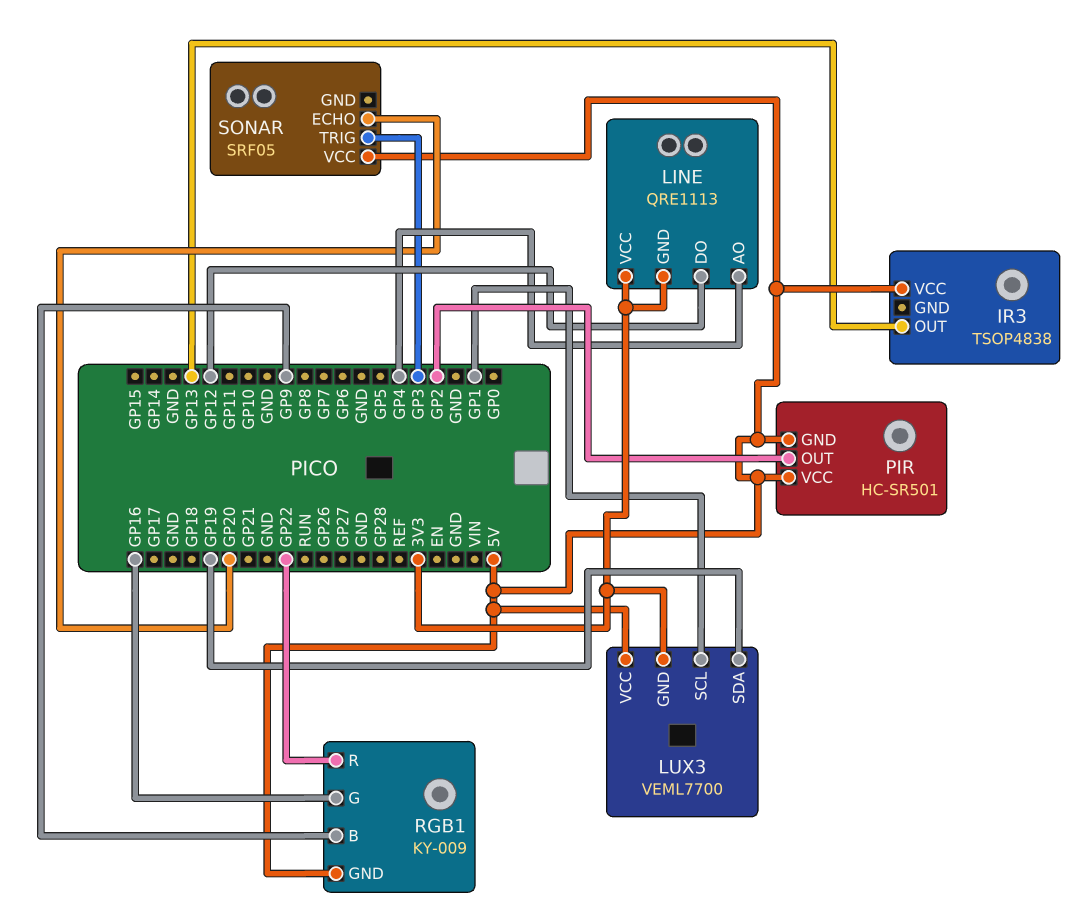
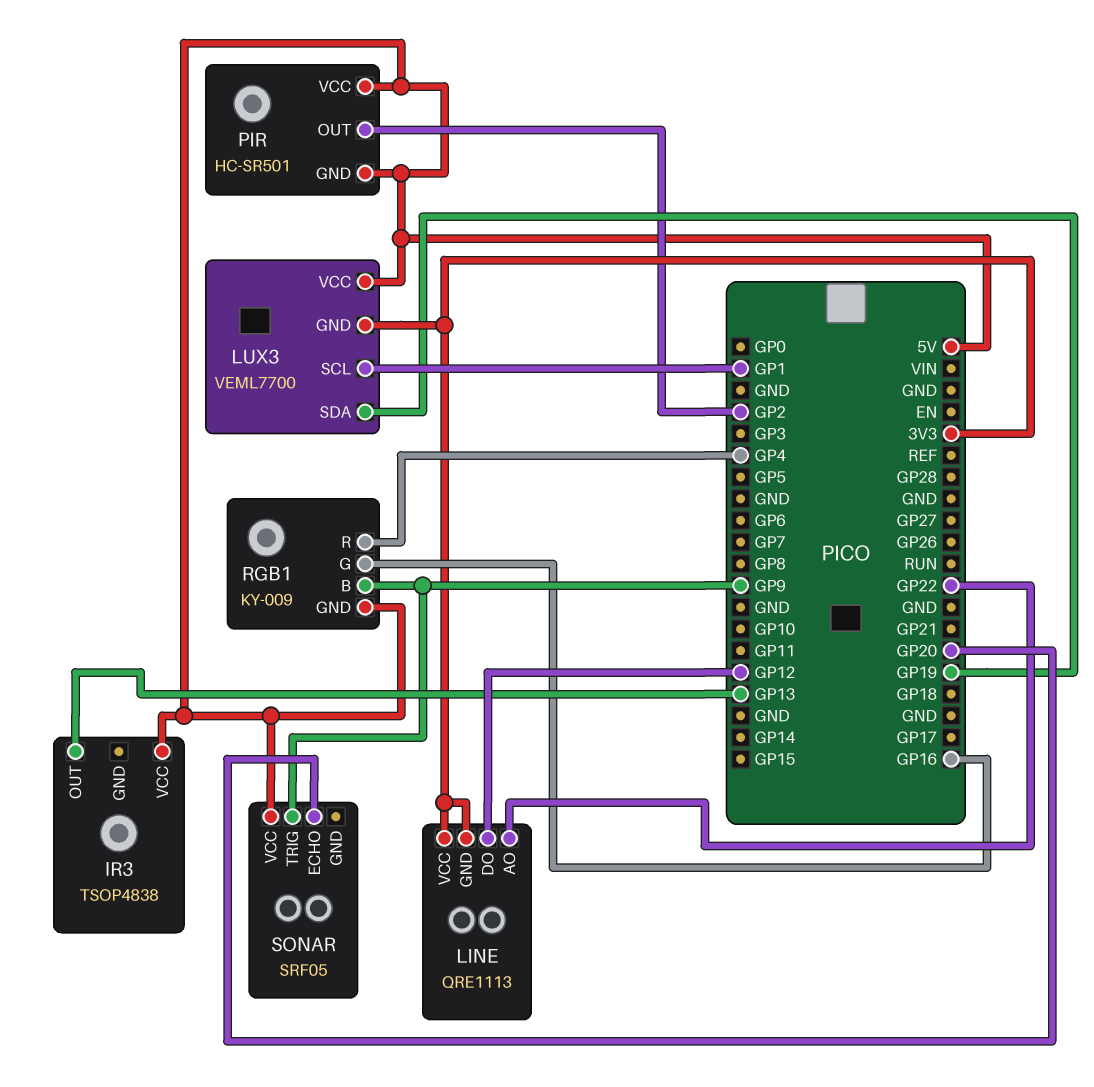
LINE pin AO: GP4 -> GP22
RGB1 pin R: GP22 -> GP4
SONAR pin TRIG: GP3 -> GP9

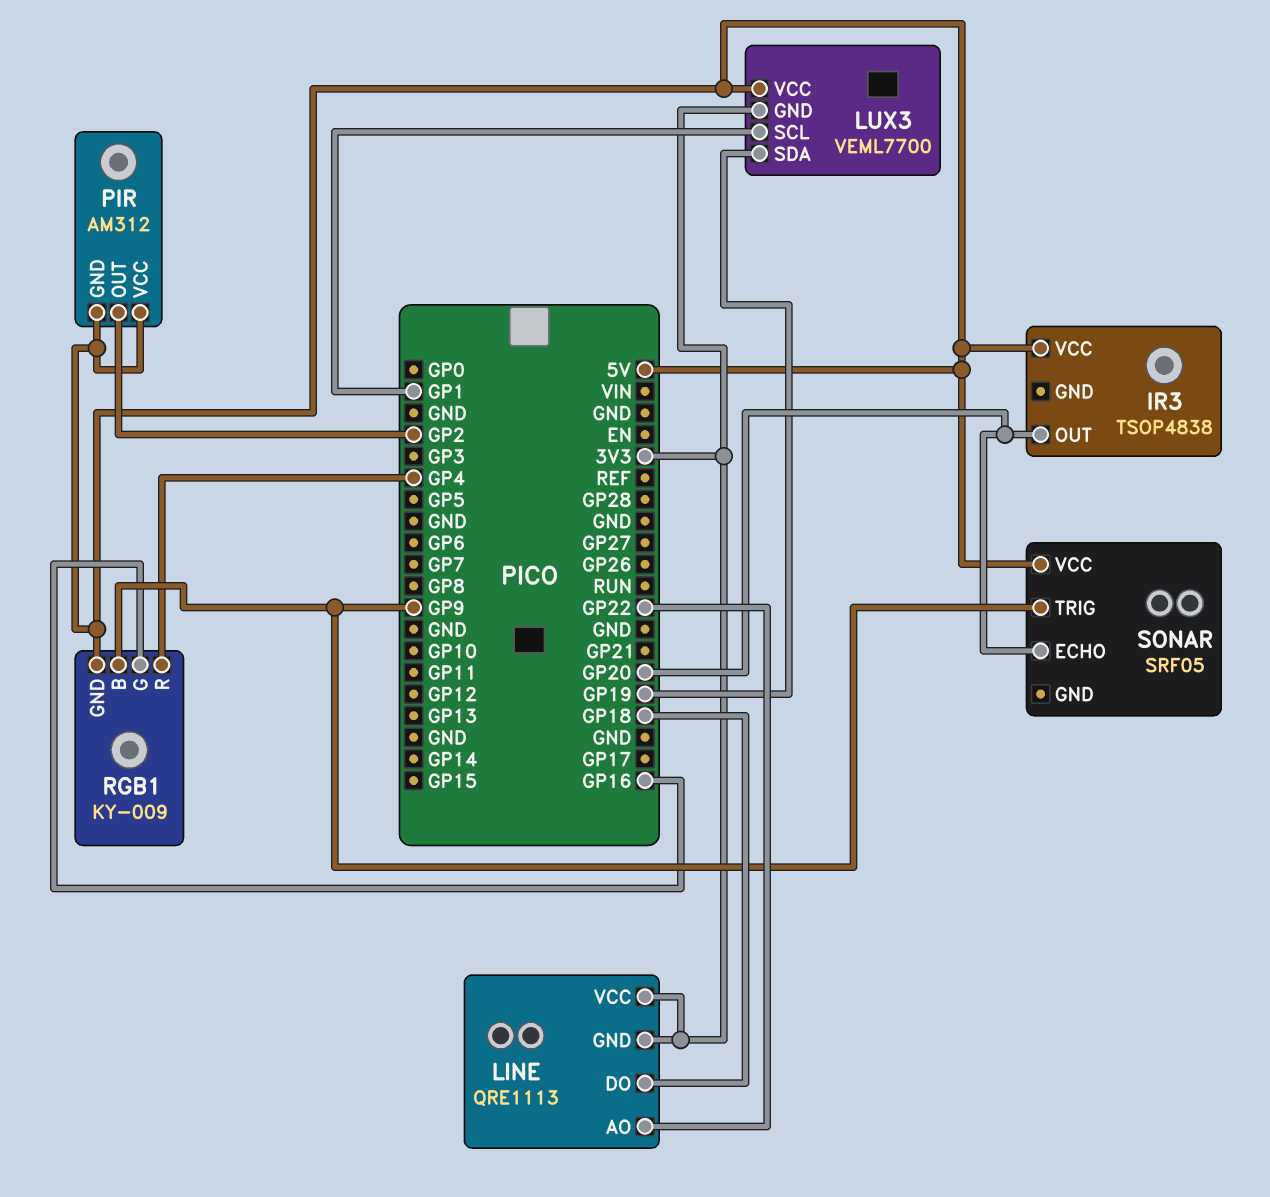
IR3 pin OUT: GP13 -> GP20
LINE pin DO: GP12 -> GP18
PIR: HC-SR501 -> AM312

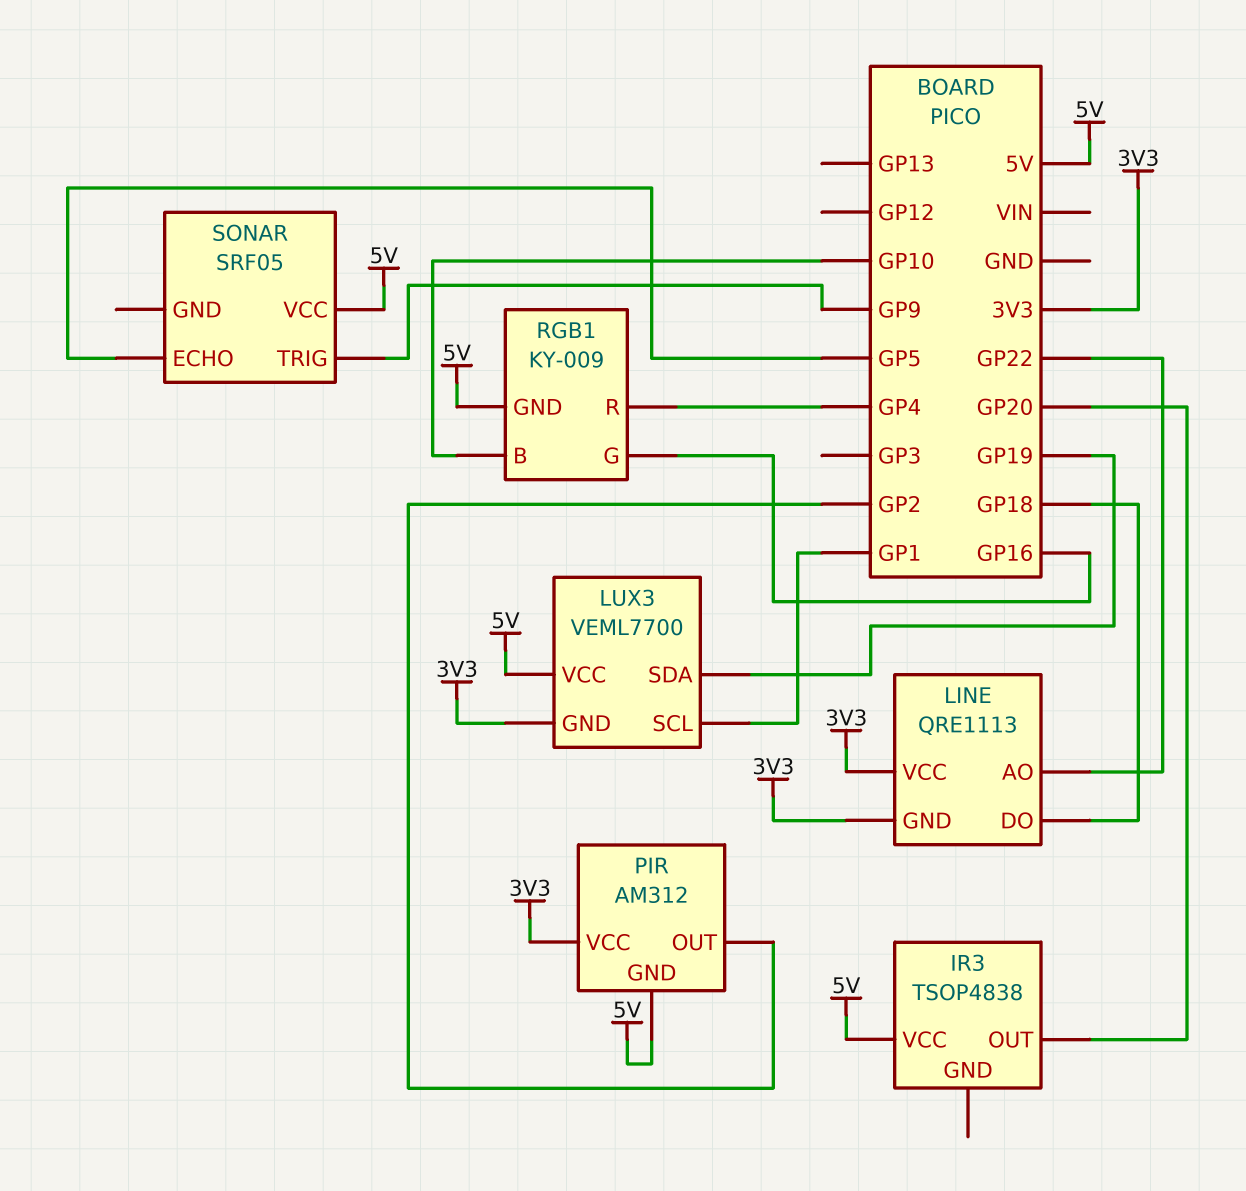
PIR pin VCC: 5V -> 3V3
RGB1 pin B: GP9 -> GP10
SONAR pin ECHO: GP20 -> GP5

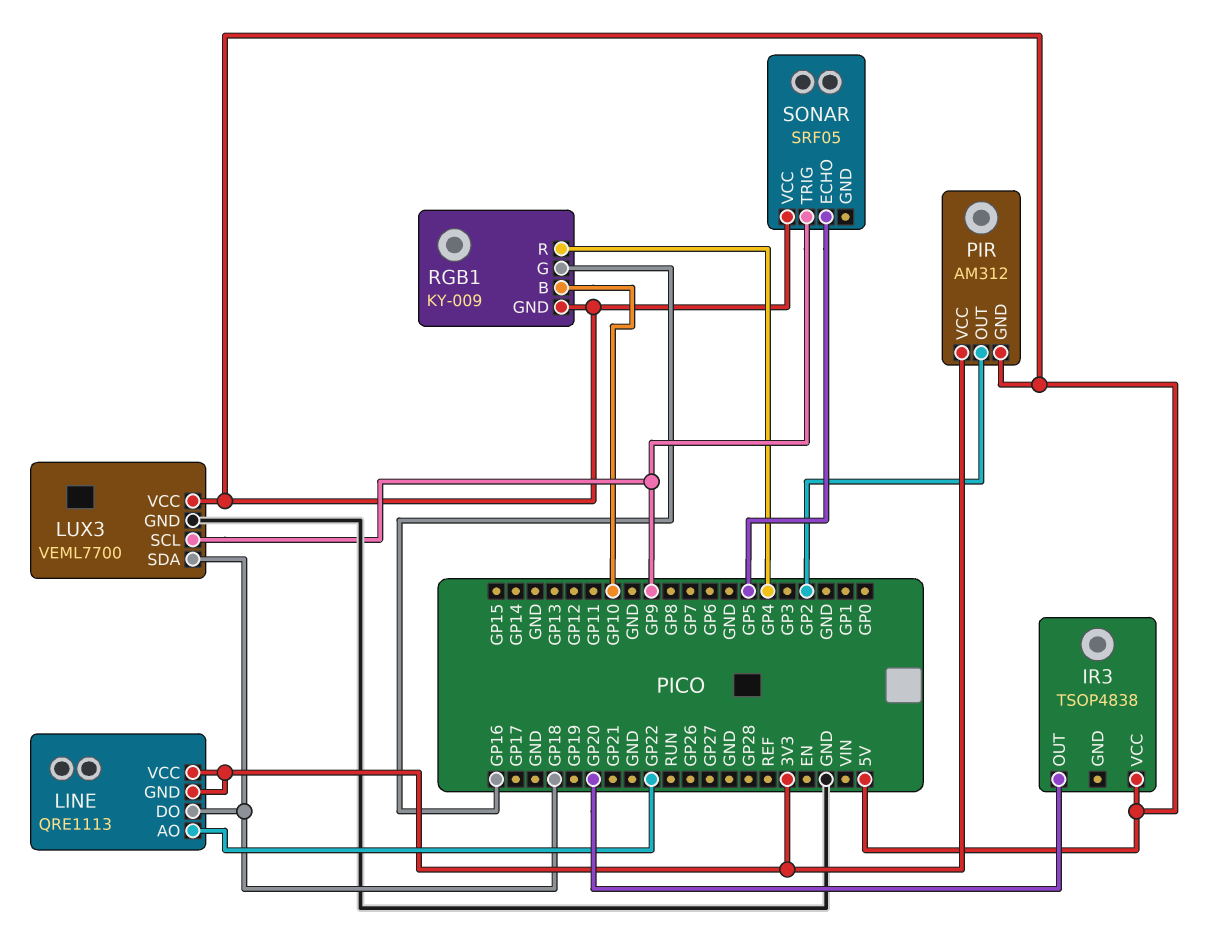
LUX3 pin GND: 3V3 -> GND
LUX3 pin SCL: GP1 -> GP9
LUX3 pin SDA: GP19 -> GP18

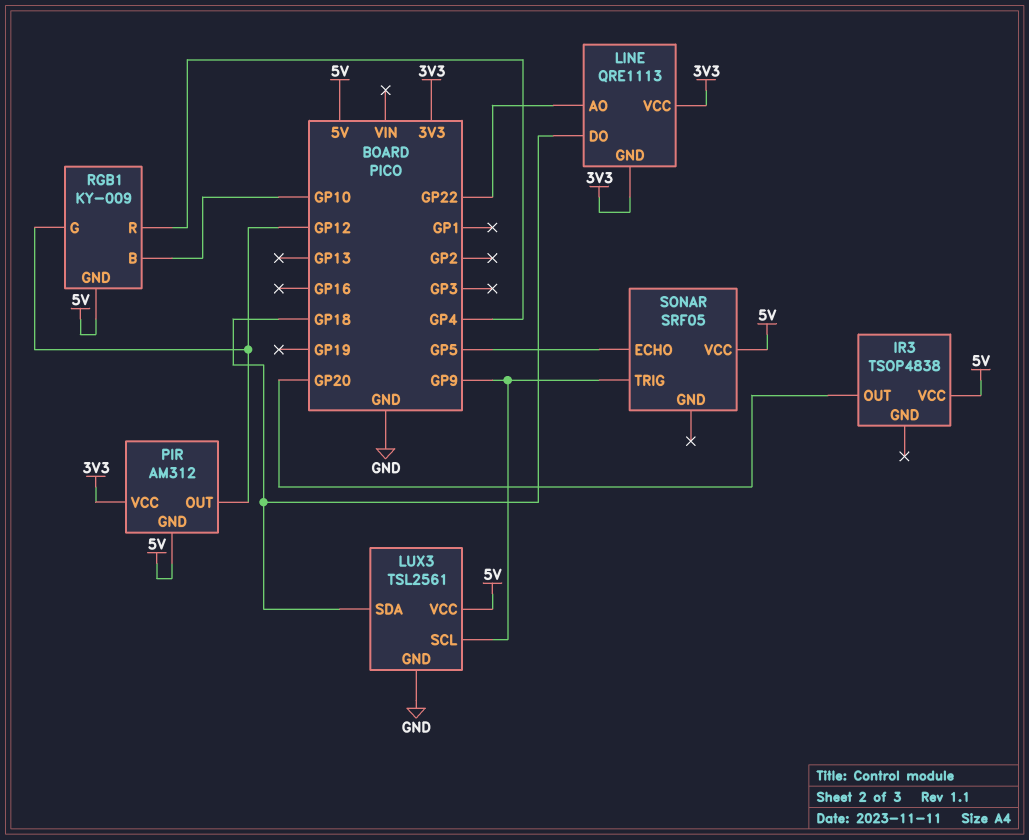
LUX3: VEML7700 -> TSL2561
PIR pin OUT: GP2 -> GP12
RGB1 pin G: GP16 -> GP12

